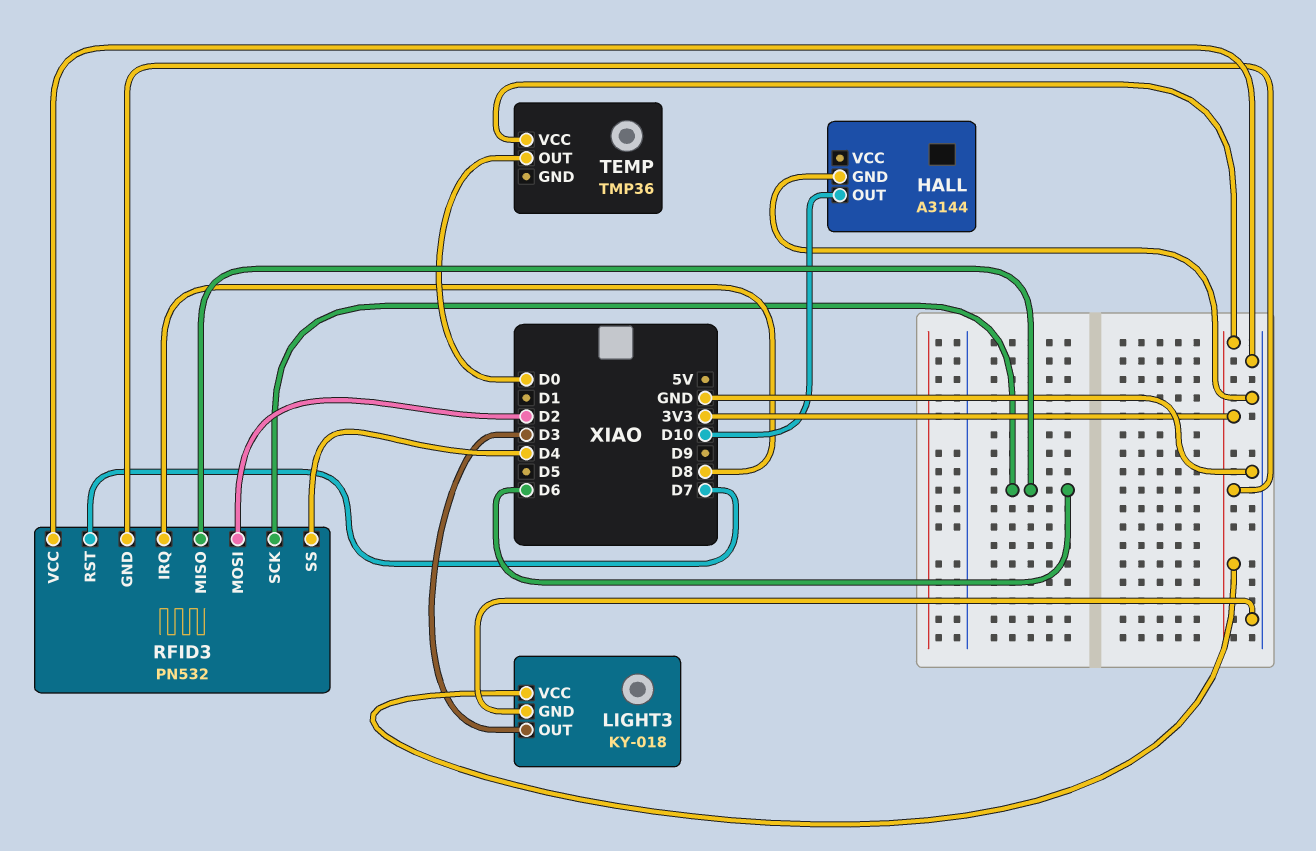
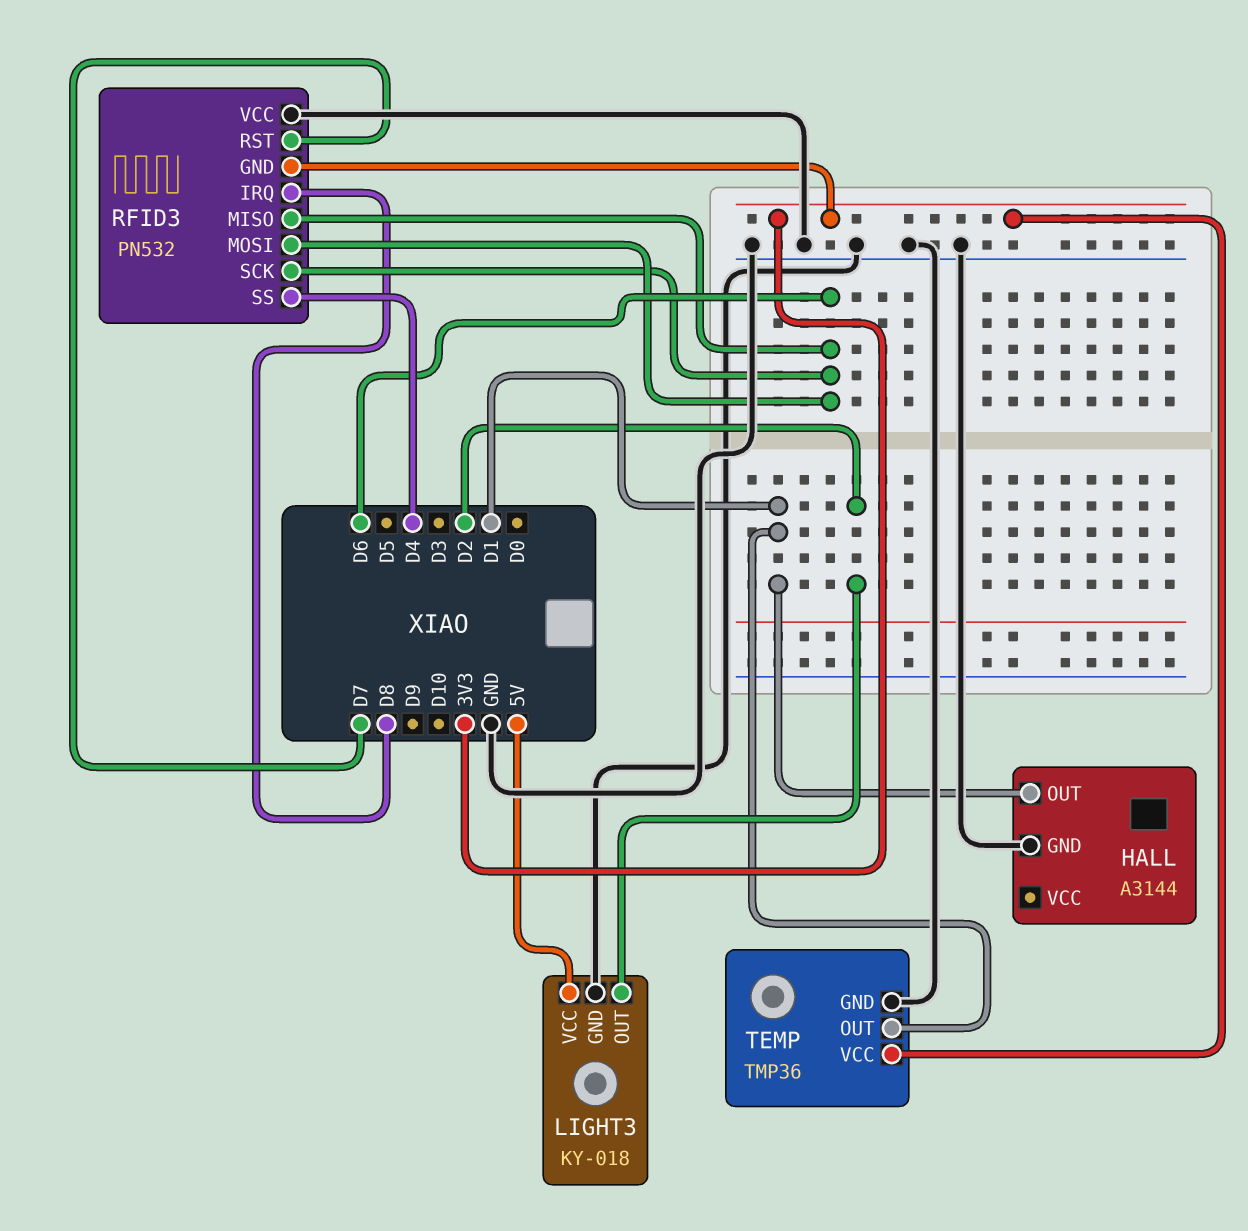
HALL pin OUT: D10 -> D1
LIGHT3 pin OUT: D3 -> D2
LIGHT3 pin VCC: 3V3 -> 5V
RFID3 pin MOSI: D2 -> D6
TEMP pin GND: none -> GND
TEMP pin OUT: D0 -> D1

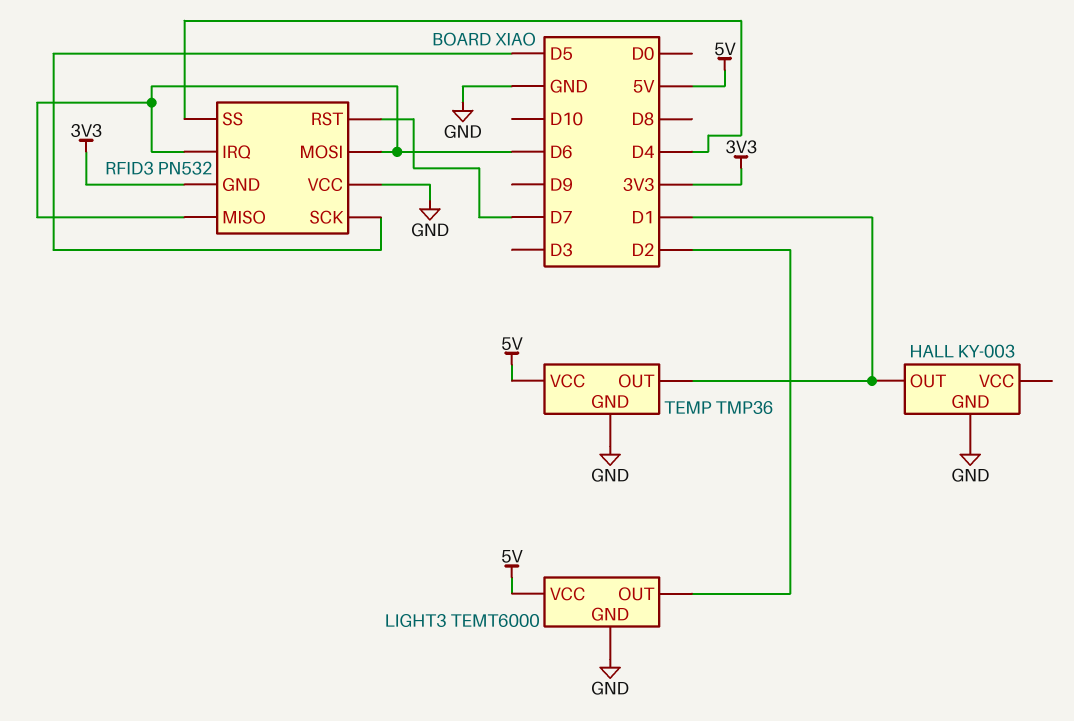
HALL: A3144 -> KY-003
LIGHT3: KY-018 -> TEMT6000
RFID3 pin IRQ: D8 -> D6
RFID3 pin SCK: D6 -> D5
TEMP pin VCC: 3V3 -> 5V

